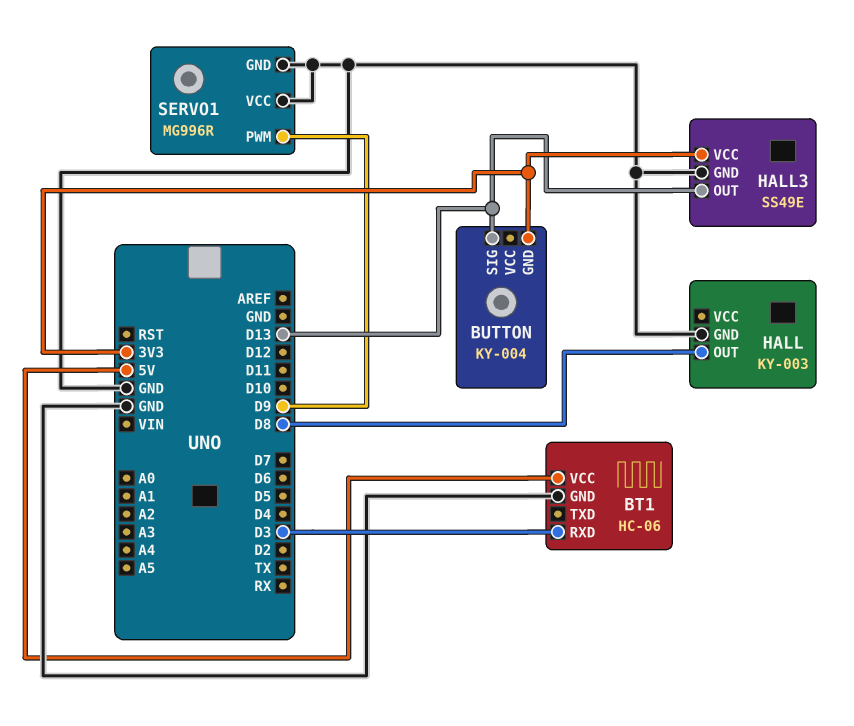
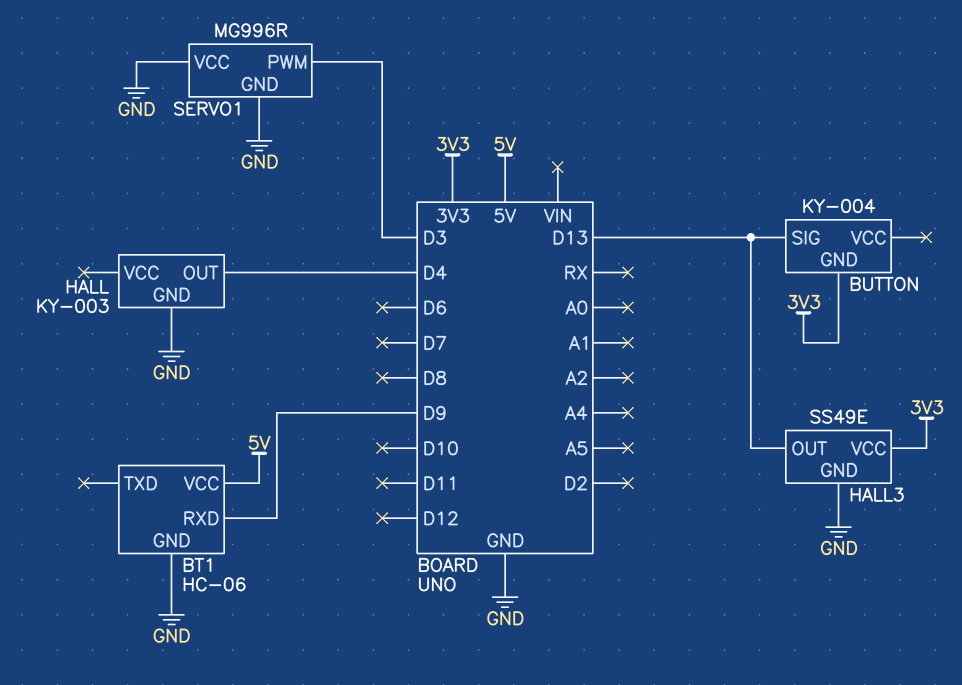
BT1 pin RXD: D3 -> D9
HALL pin OUT: D8 -> D4
SERVO1 pin PWM: D9 -> D3

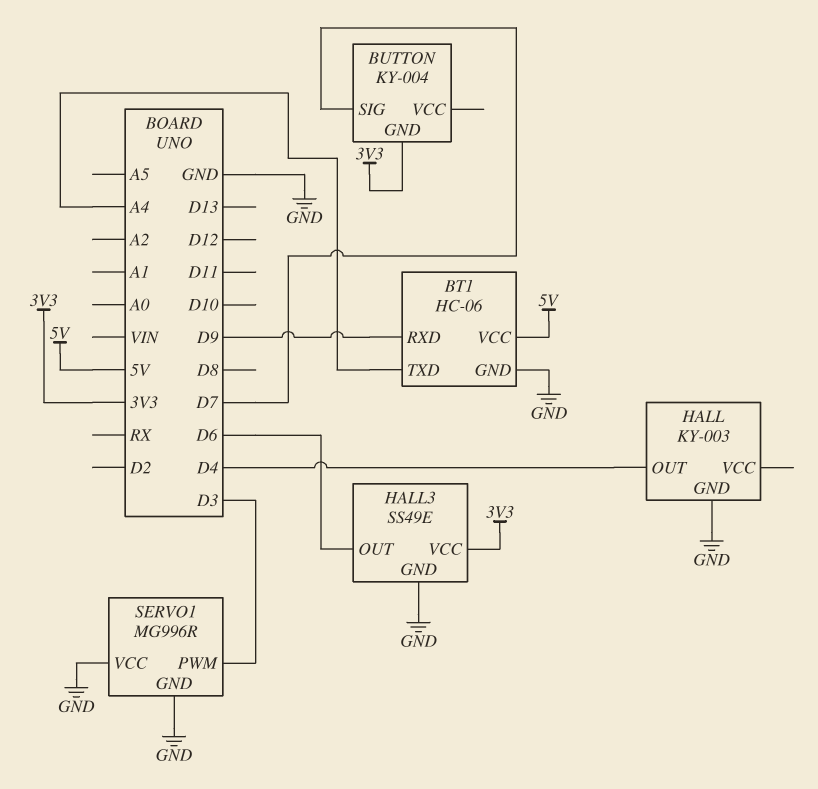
BT1 pin TXD: none -> A4
BUTTON pin SIG: D13 -> D7
HALL3 pin OUT: D13 -> D6

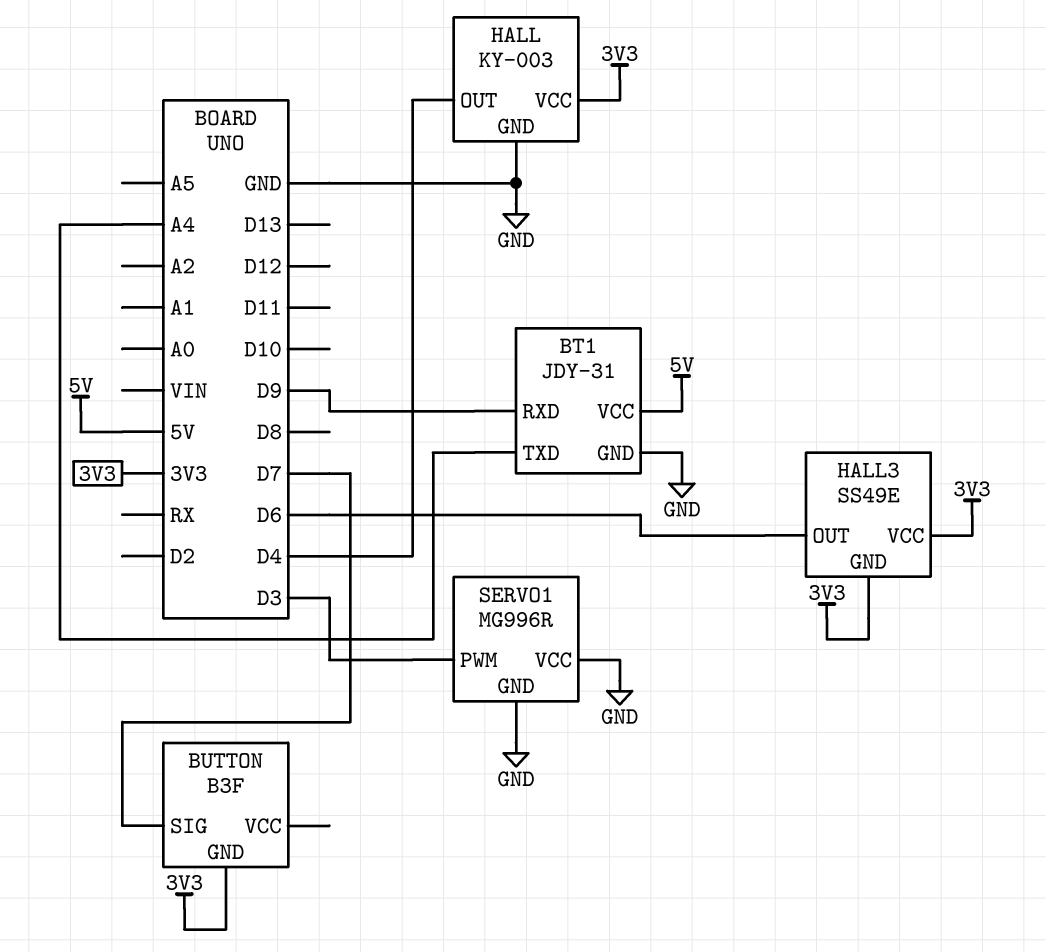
BT1: HC-06 -> JDY-31
BUTTON: KY-004 -> B3F
HALL pin VCC: none -> 3V3
HALL3 pin GND: GND -> 3V3

